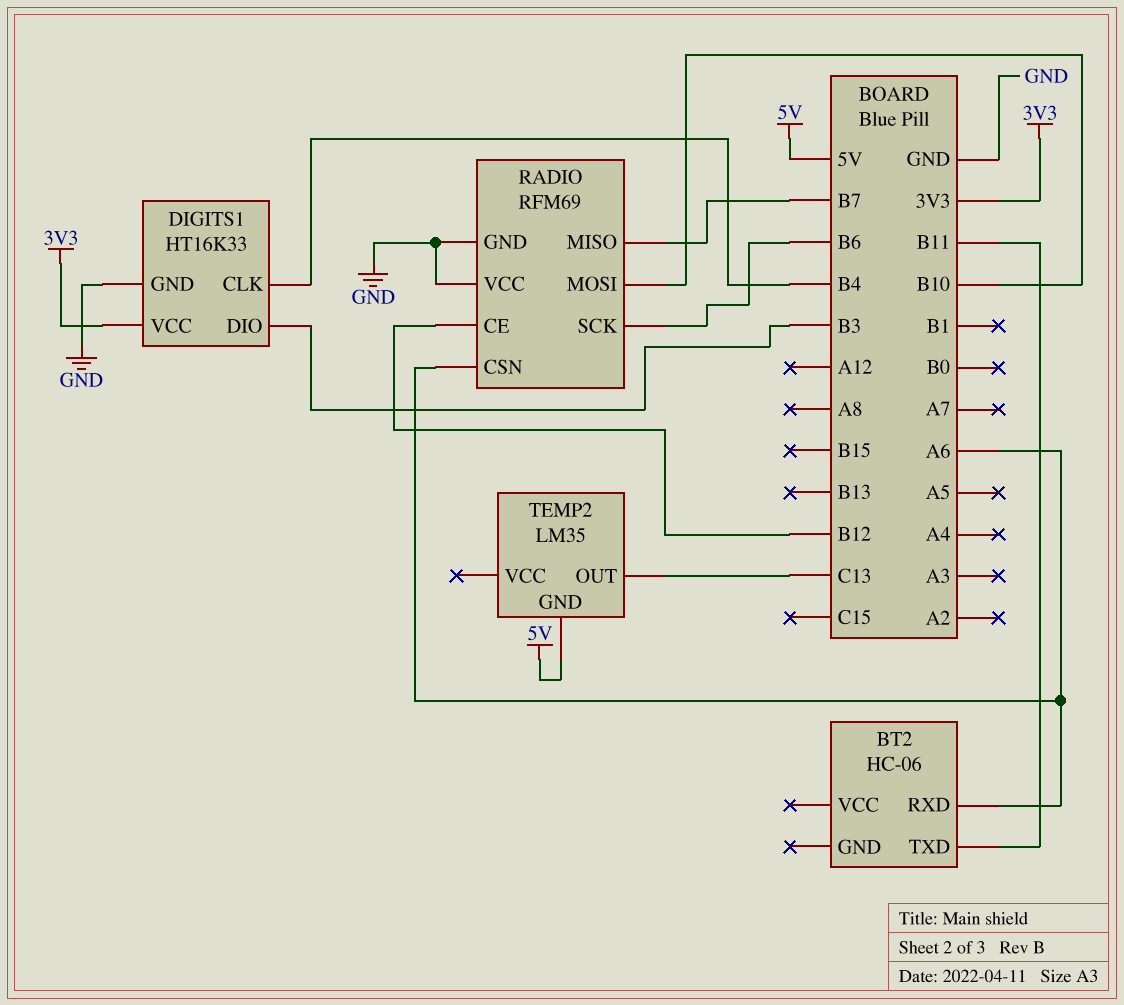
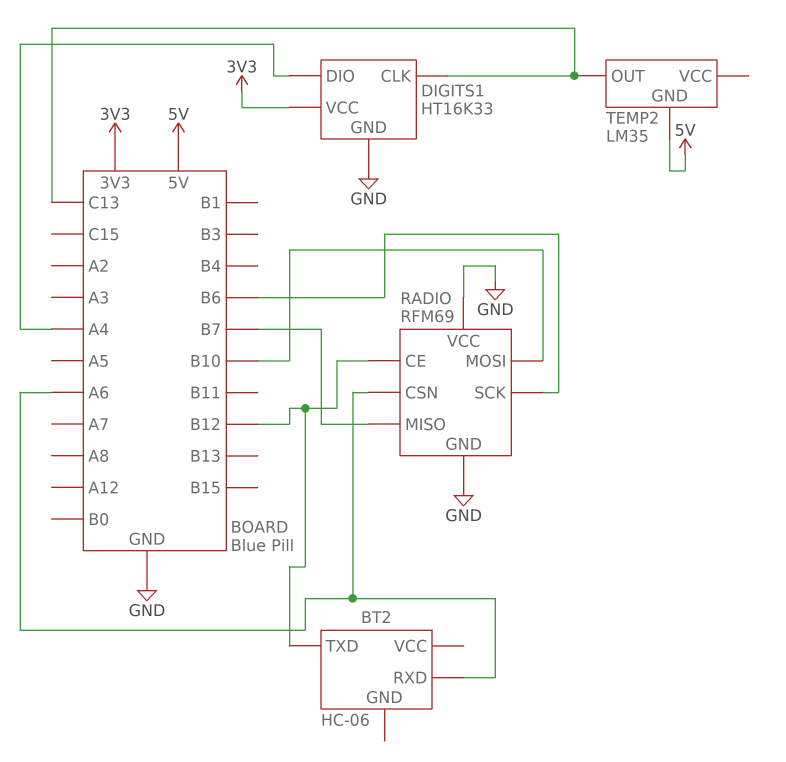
BT2 pin TXD: B11 -> B12
DIGITS1 pin CLK: B4 -> C13
DIGITS1 pin DIO: B3 -> A4

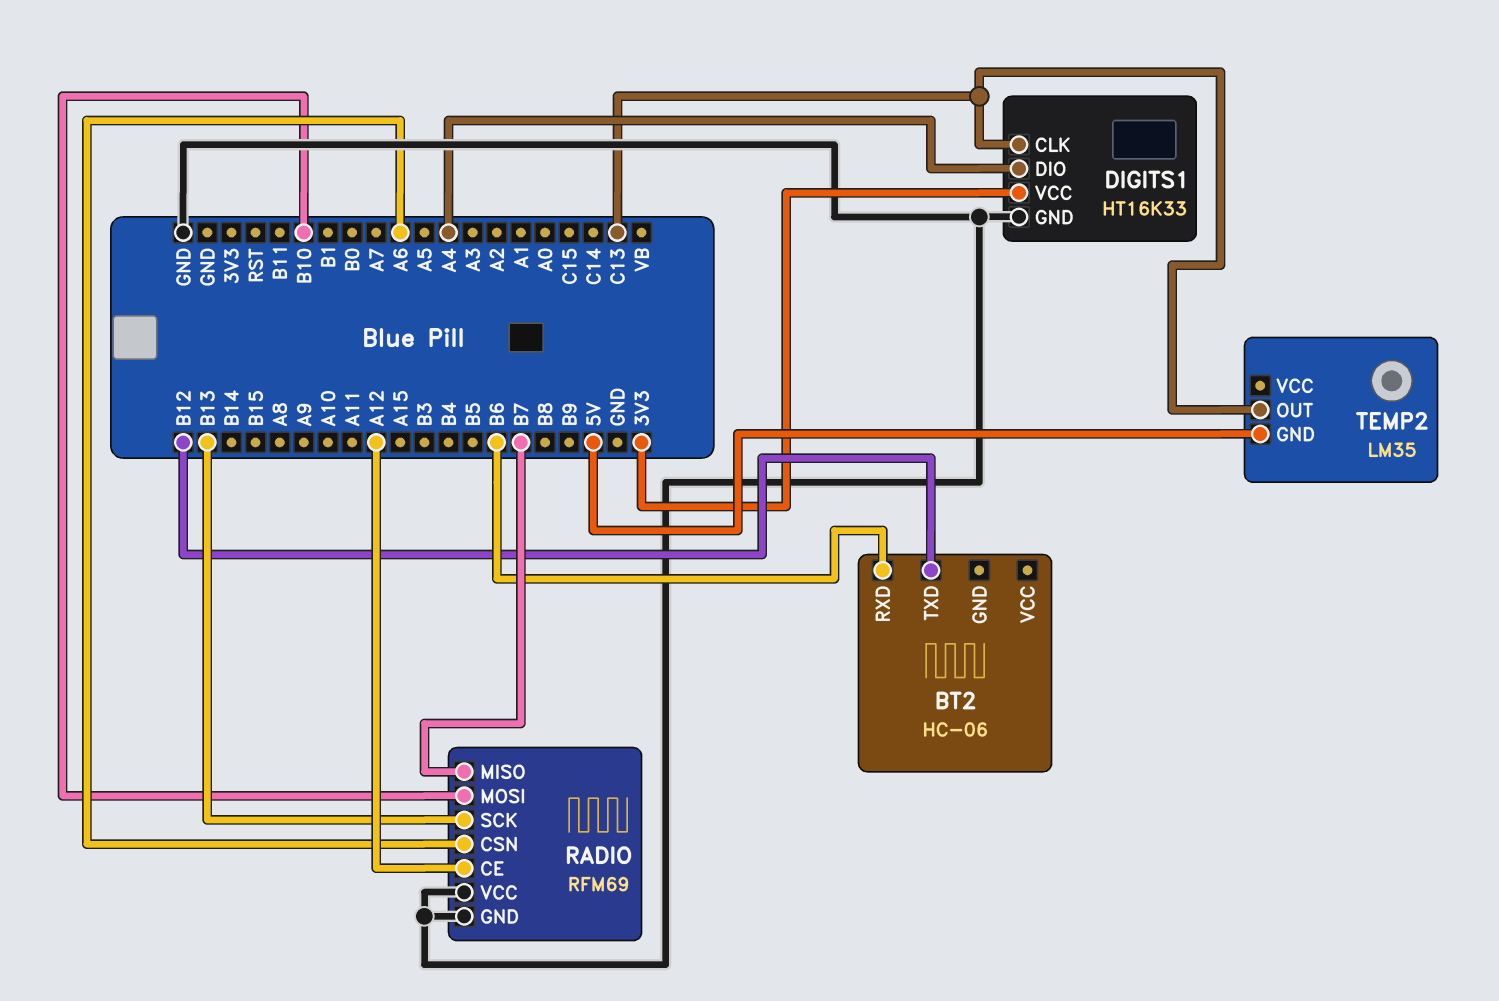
BT2 pin RXD: A6 -> B6
RADIO pin CE: B12 -> A12
RADIO pin SCK: B6 -> B13

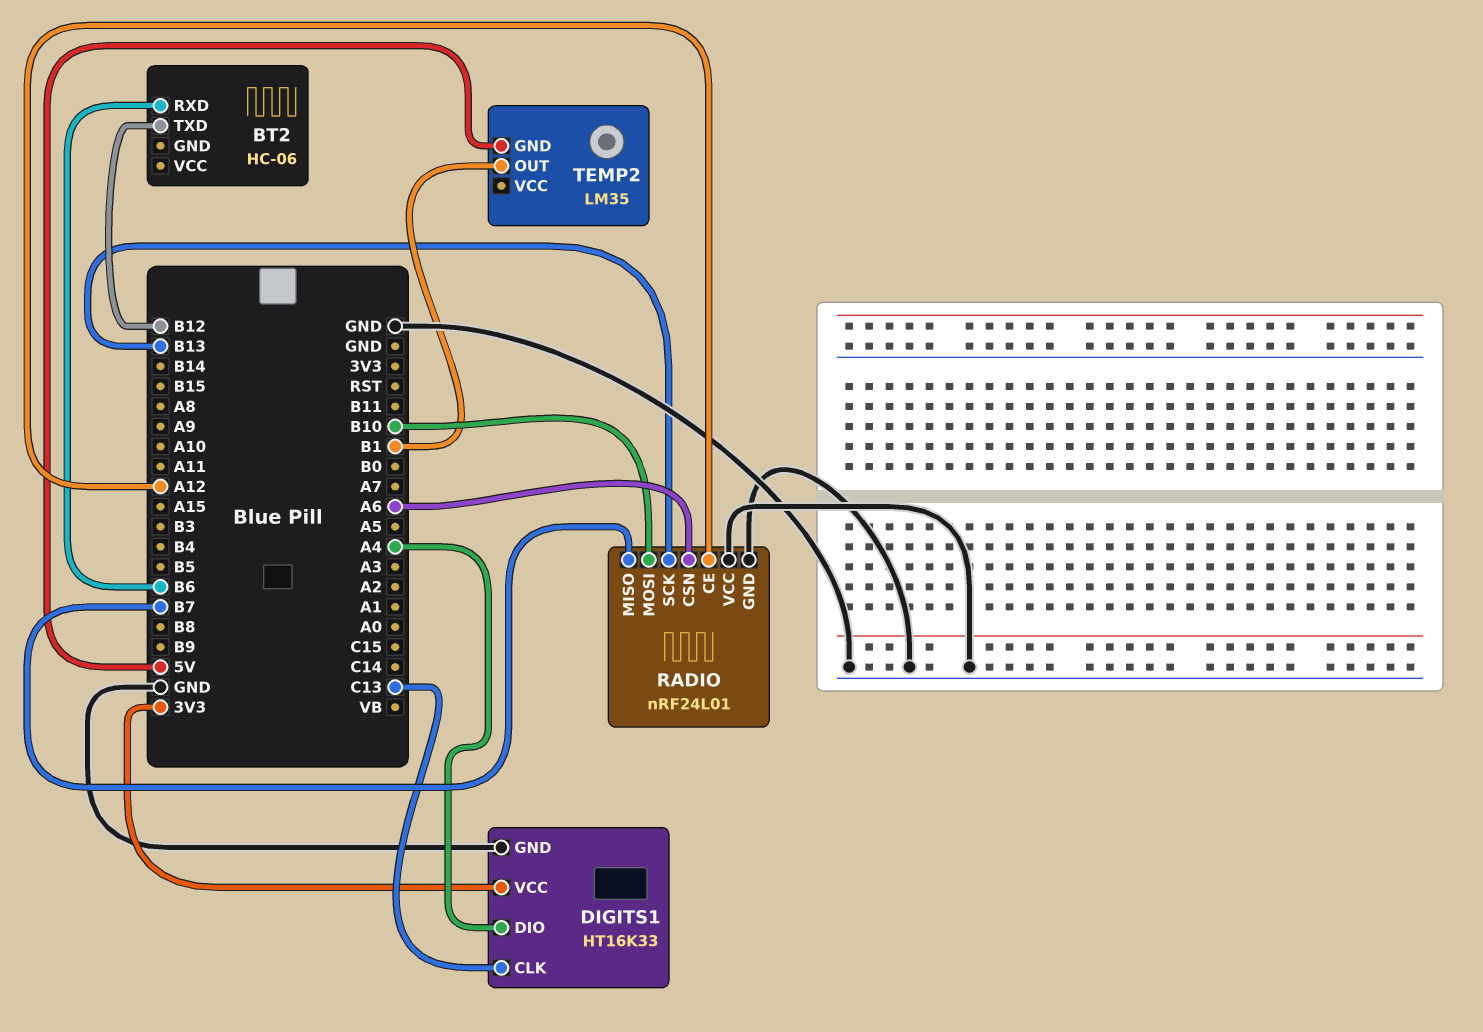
RADIO: RFM69 -> nRF24L01
TEMP2 pin OUT: C13 -> B1

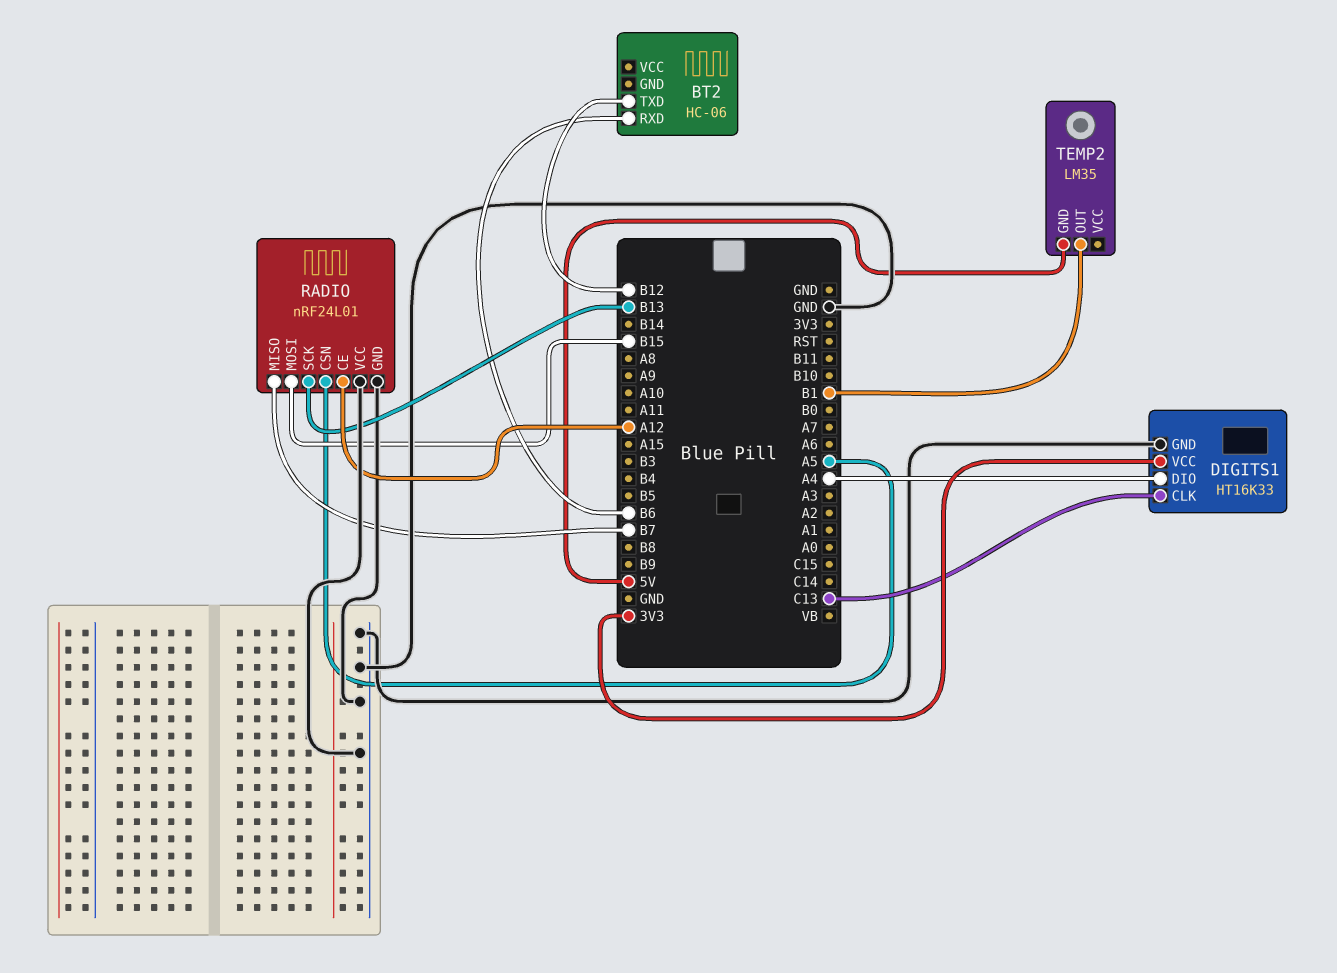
RADIO pin CSN: A6 -> A5
RADIO pin MOSI: B10 -> B15

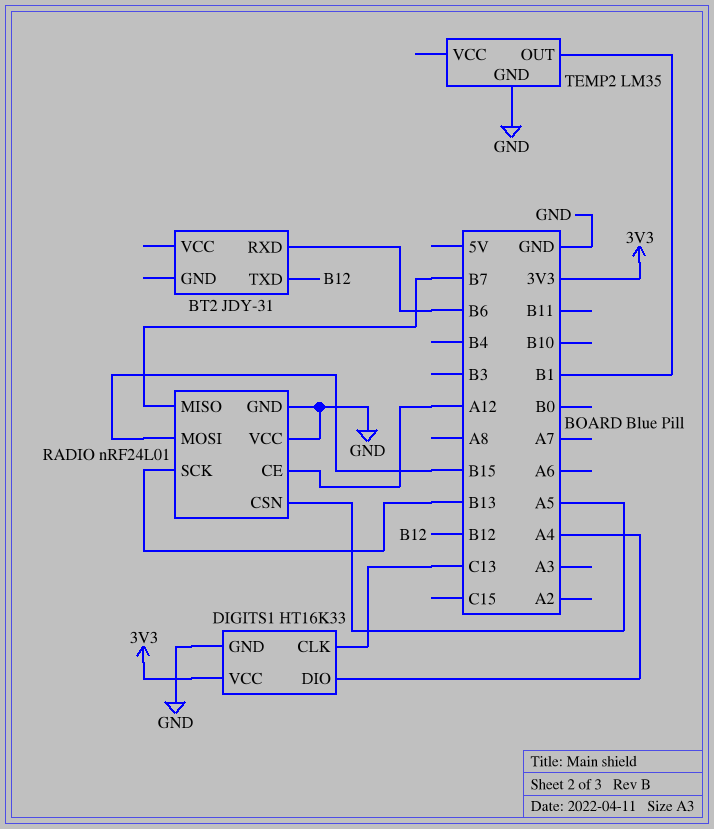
BT2: HC-06 -> JDY-31
TEMP2 pin GND: 5V -> GND

